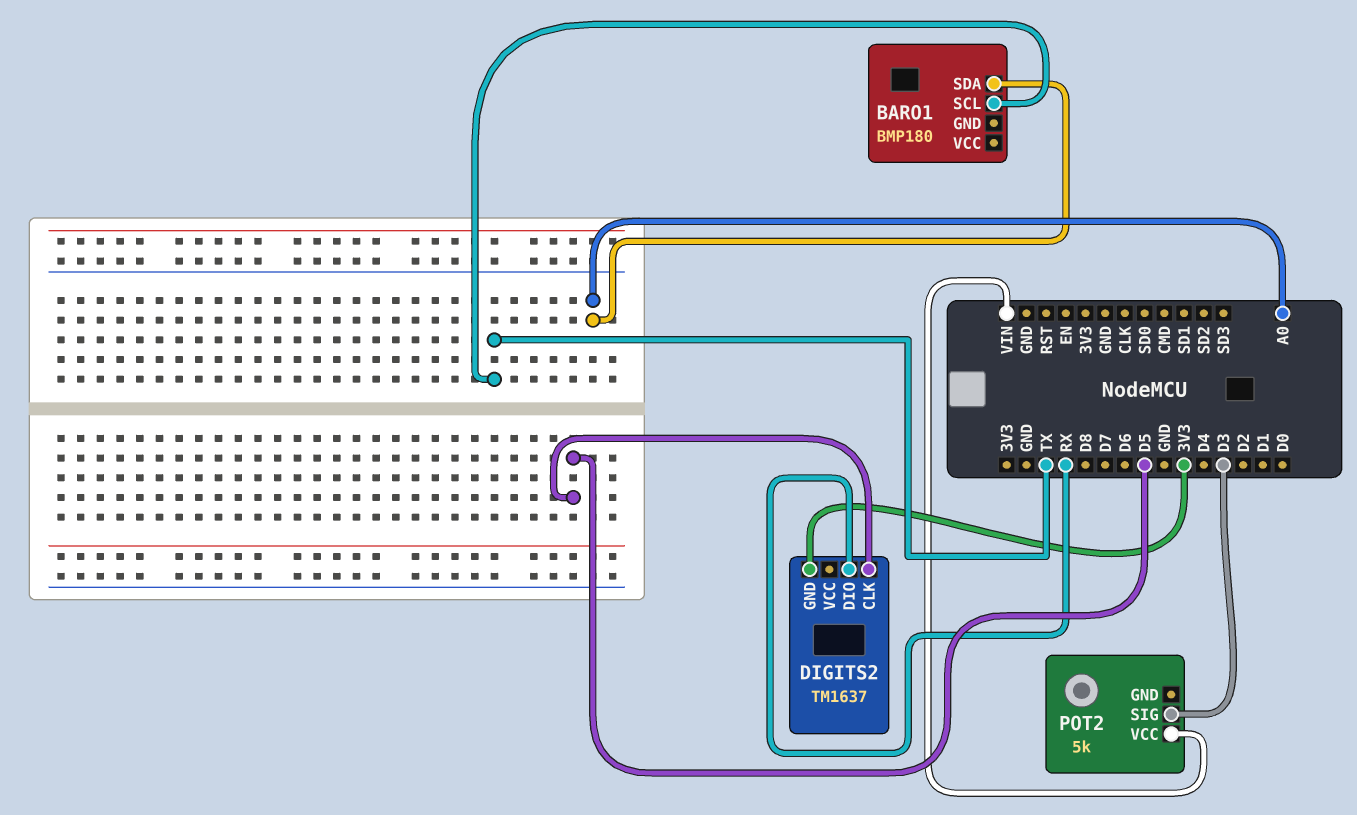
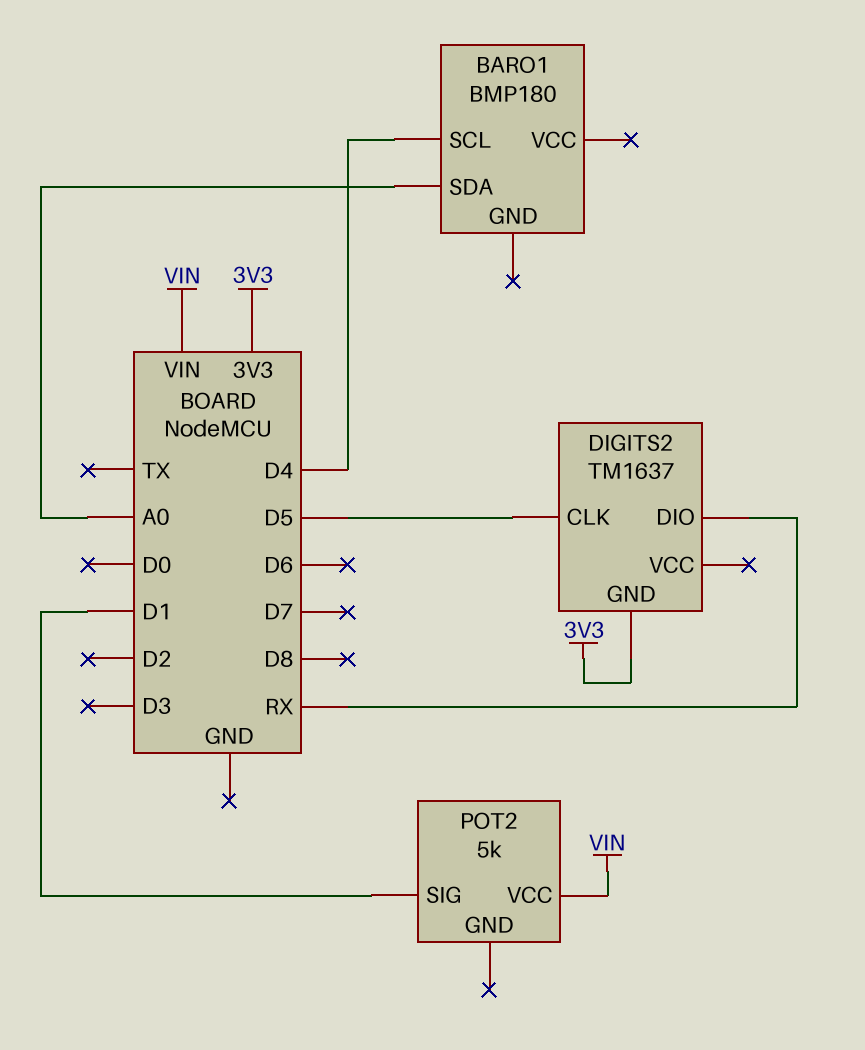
BARO1 pin SCL: TX -> D4
POT2 pin SIG: D3 -> D1

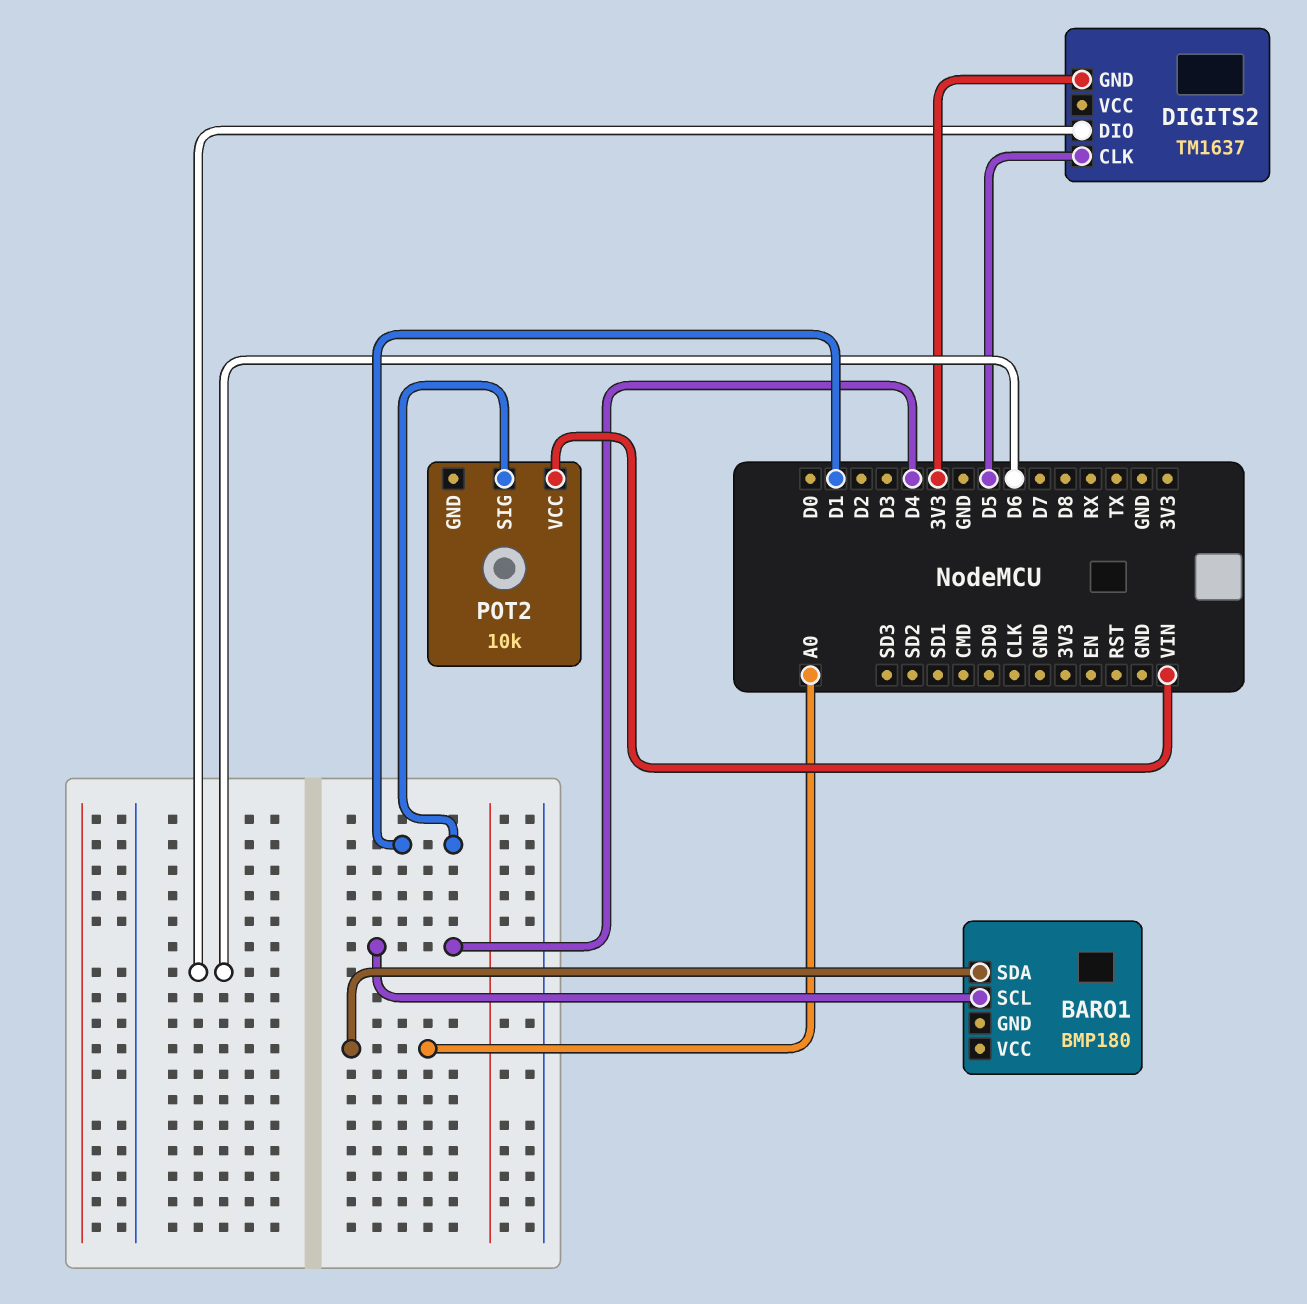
DIGITS2 pin DIO: RX -> D6
POT2: 5k -> 10k

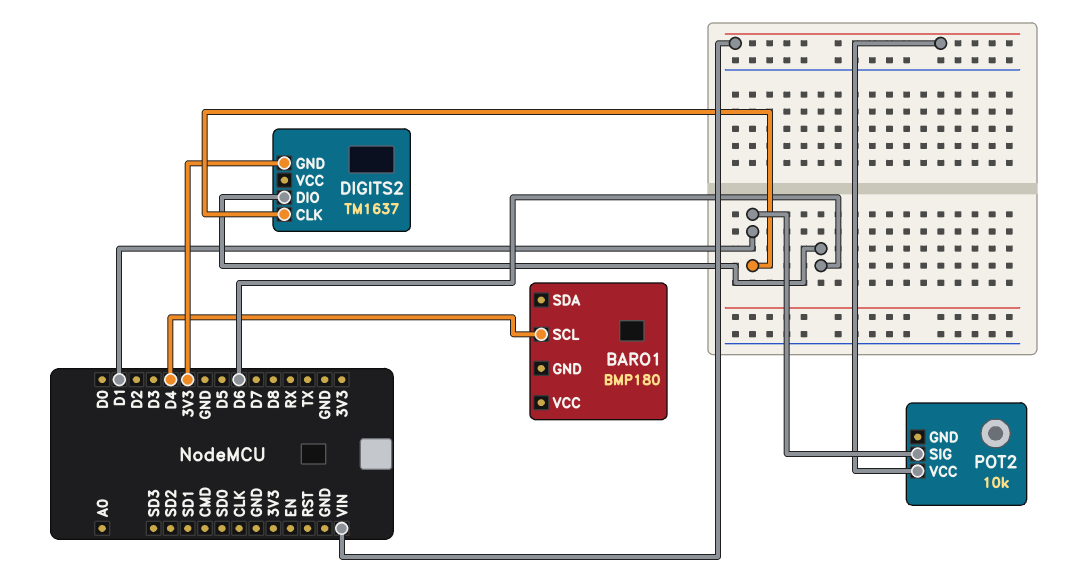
BARO1 pin SDA: A0 -> none
DIGITS2 pin CLK: D5 -> D1

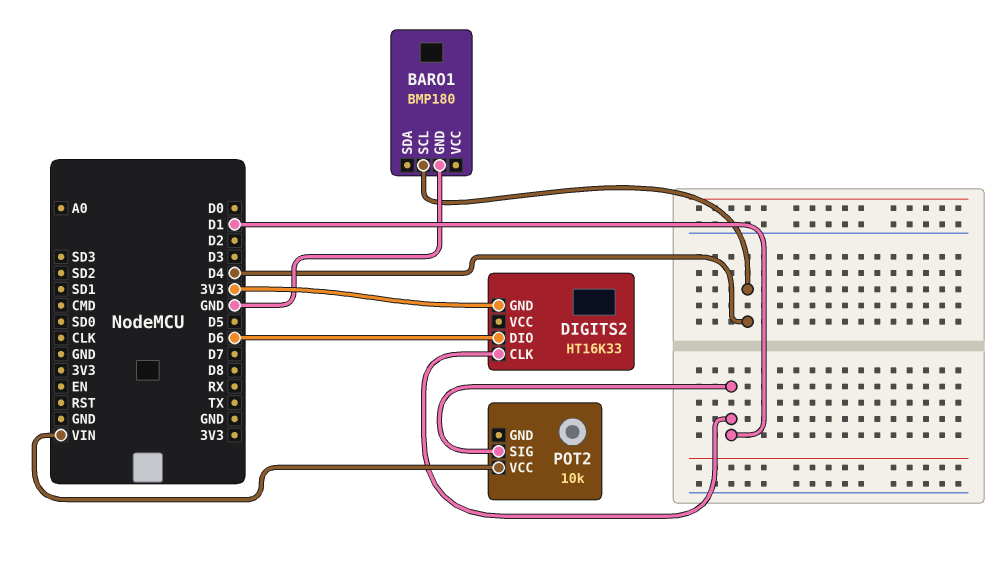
BARO1 pin GND: none -> GND
DIGITS2: TM1637 -> HT16K33

